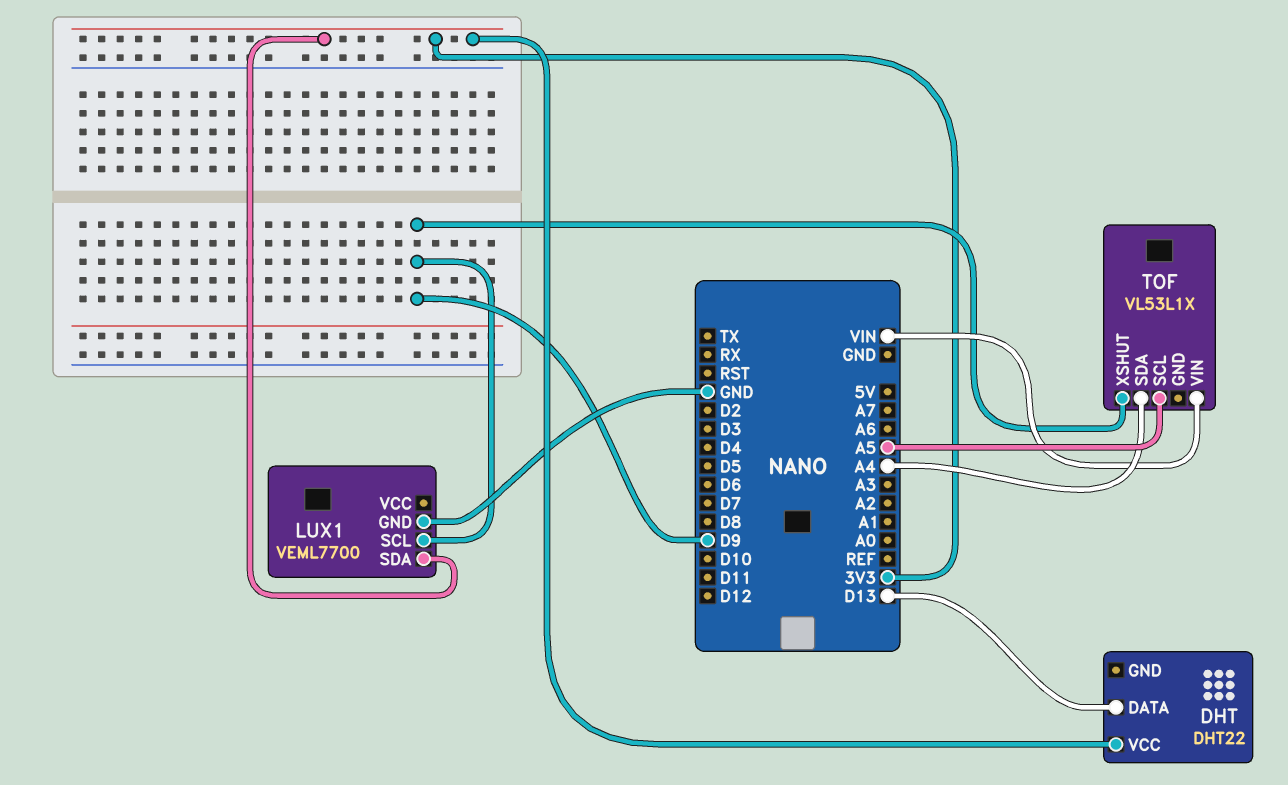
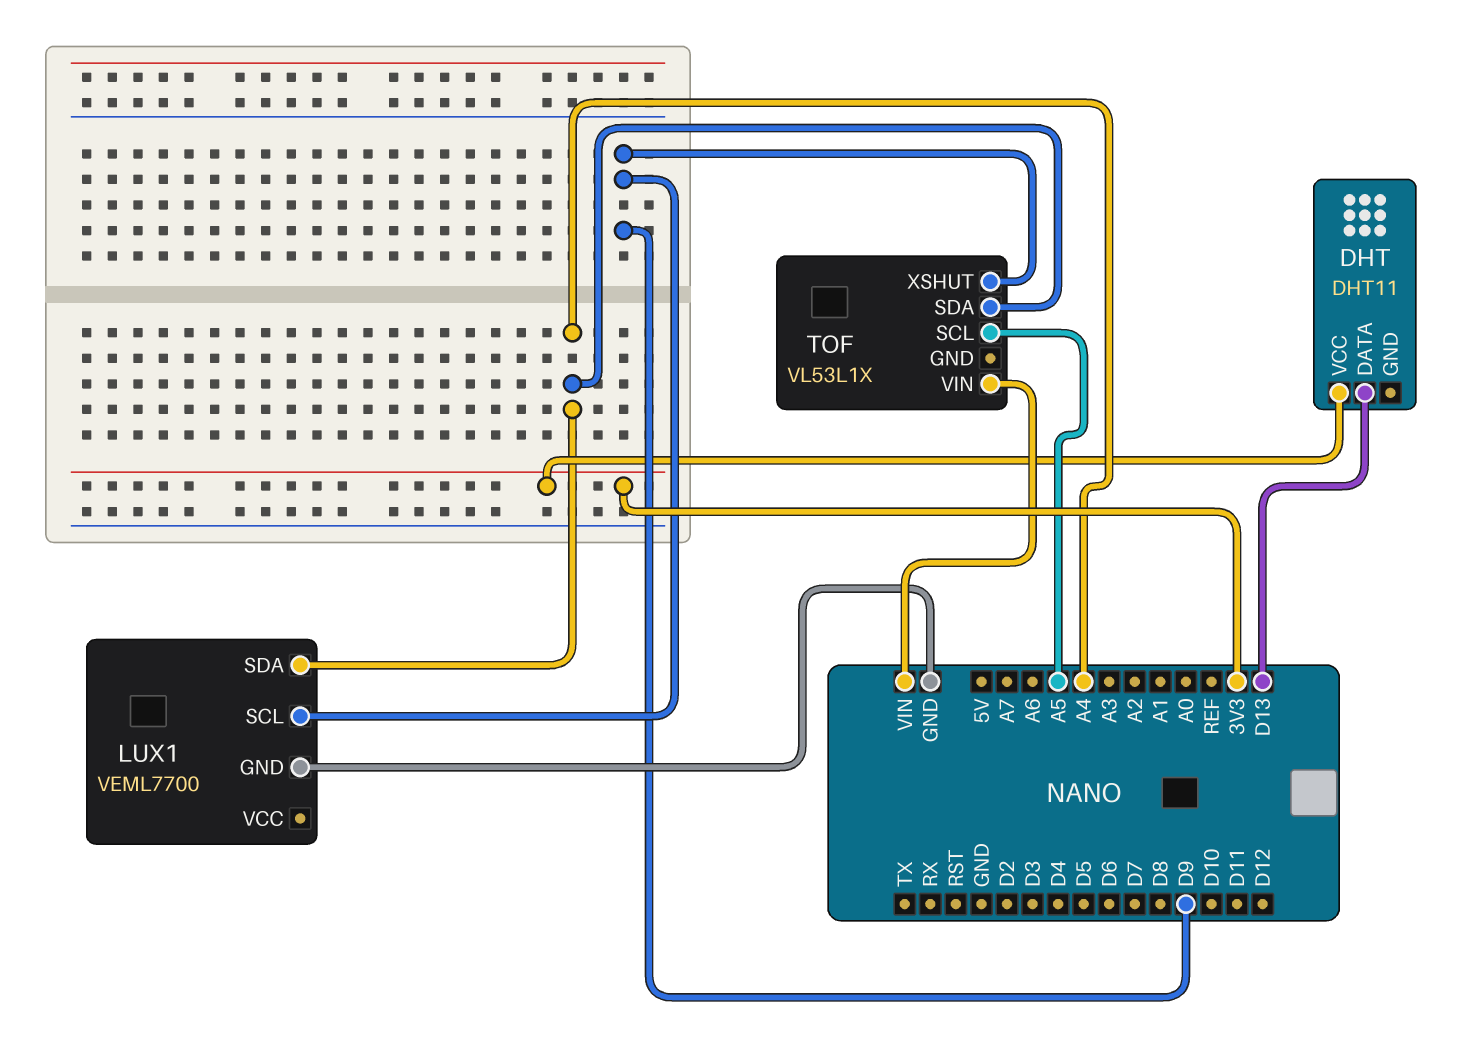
DHT: DHT22 -> DHT11
LUX1 pin SDA: 3V3 -> A4

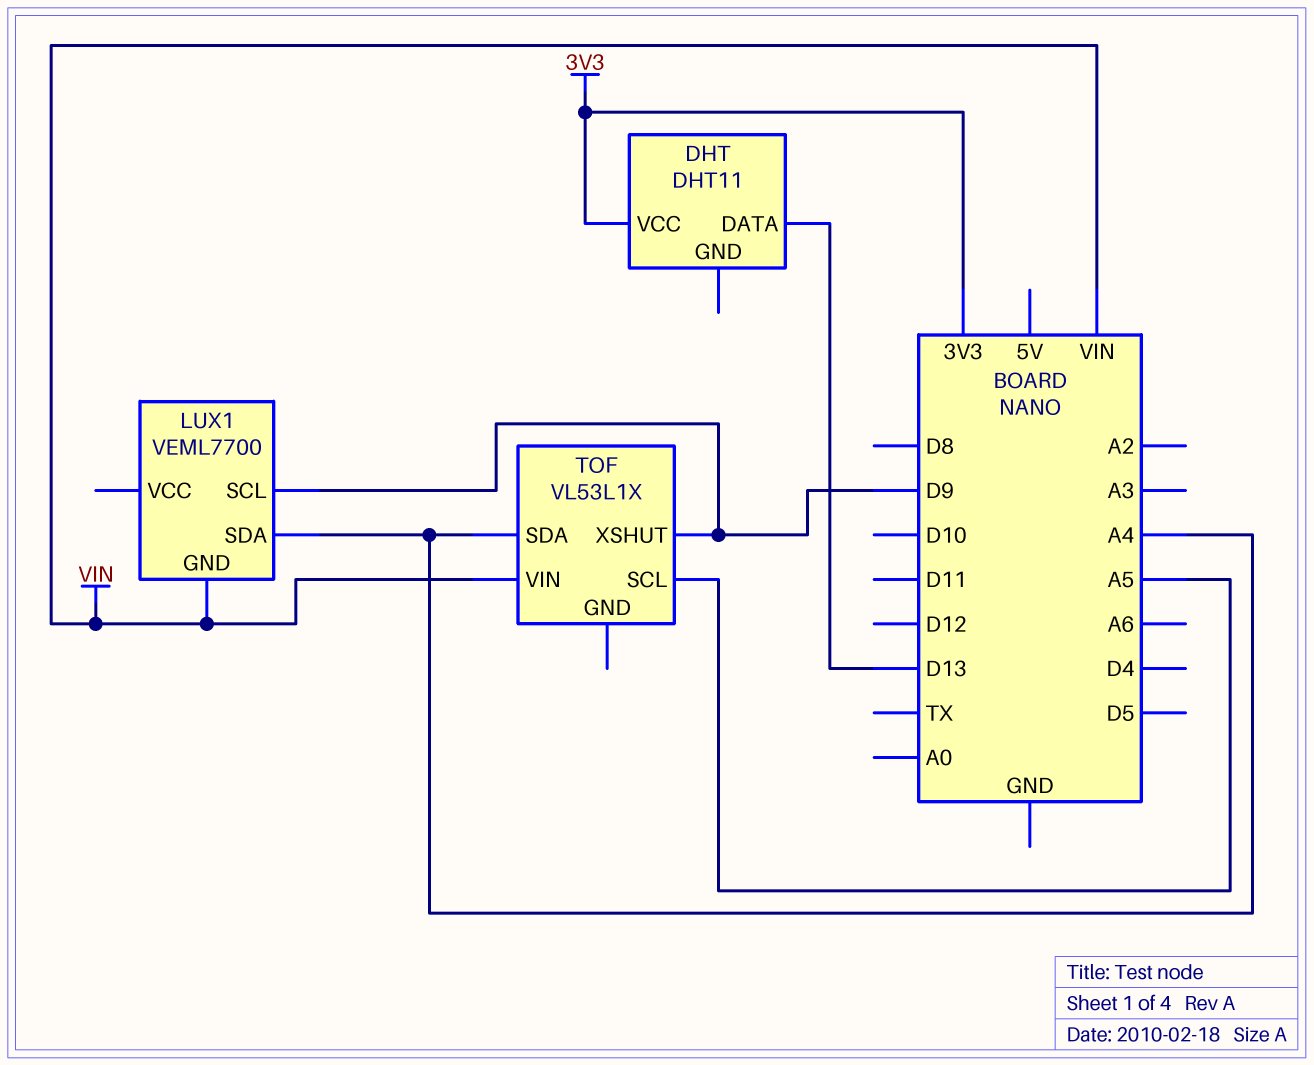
LUX1 pin GND: GND -> VIN

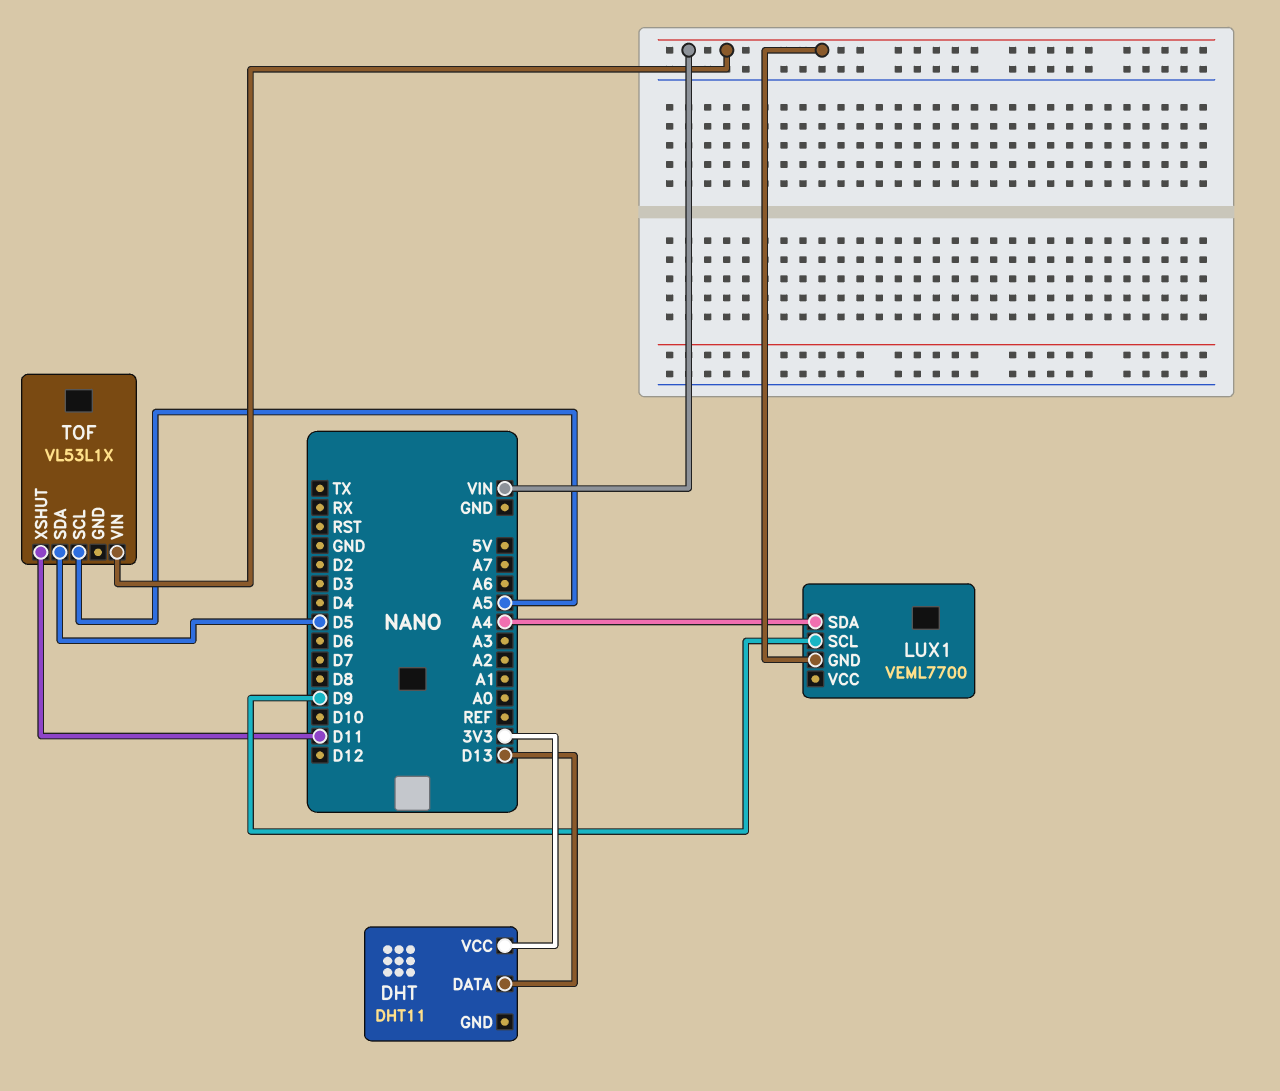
TOF pin SDA: A4 -> D5
TOF pin XSHUT: D9 -> D11

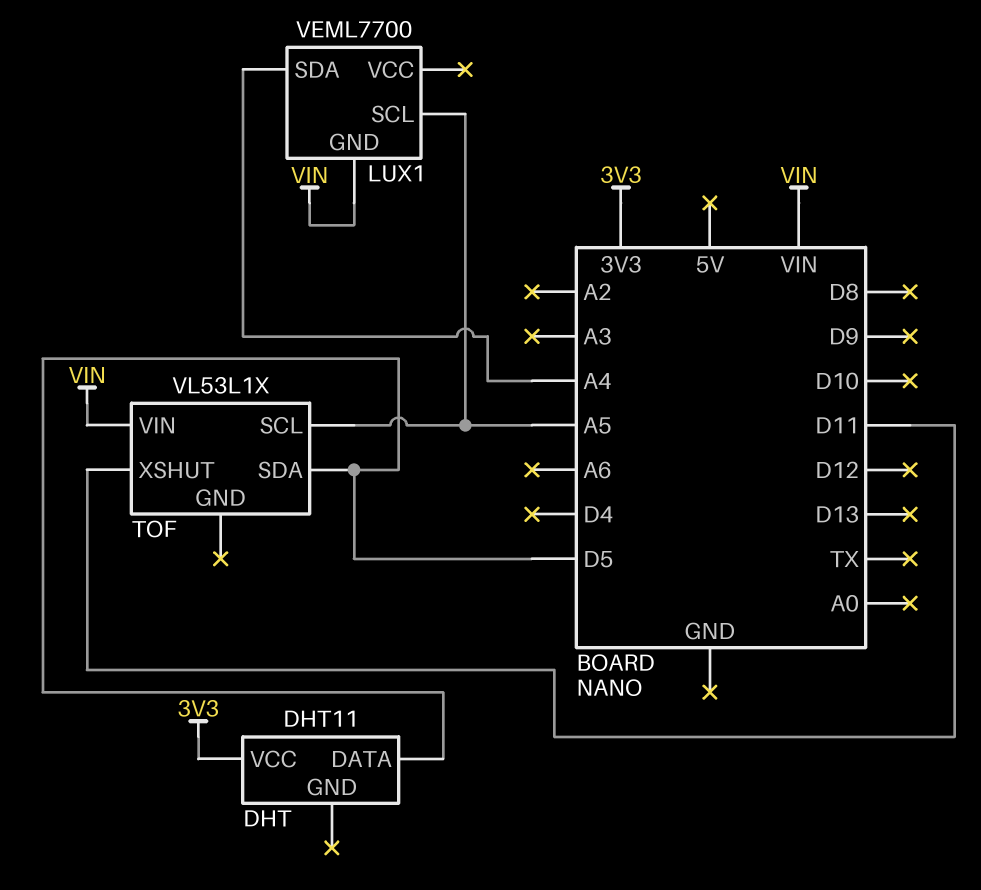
DHT pin DATA: D13 -> D5
LUX1 pin SCL: D9 -> A5

